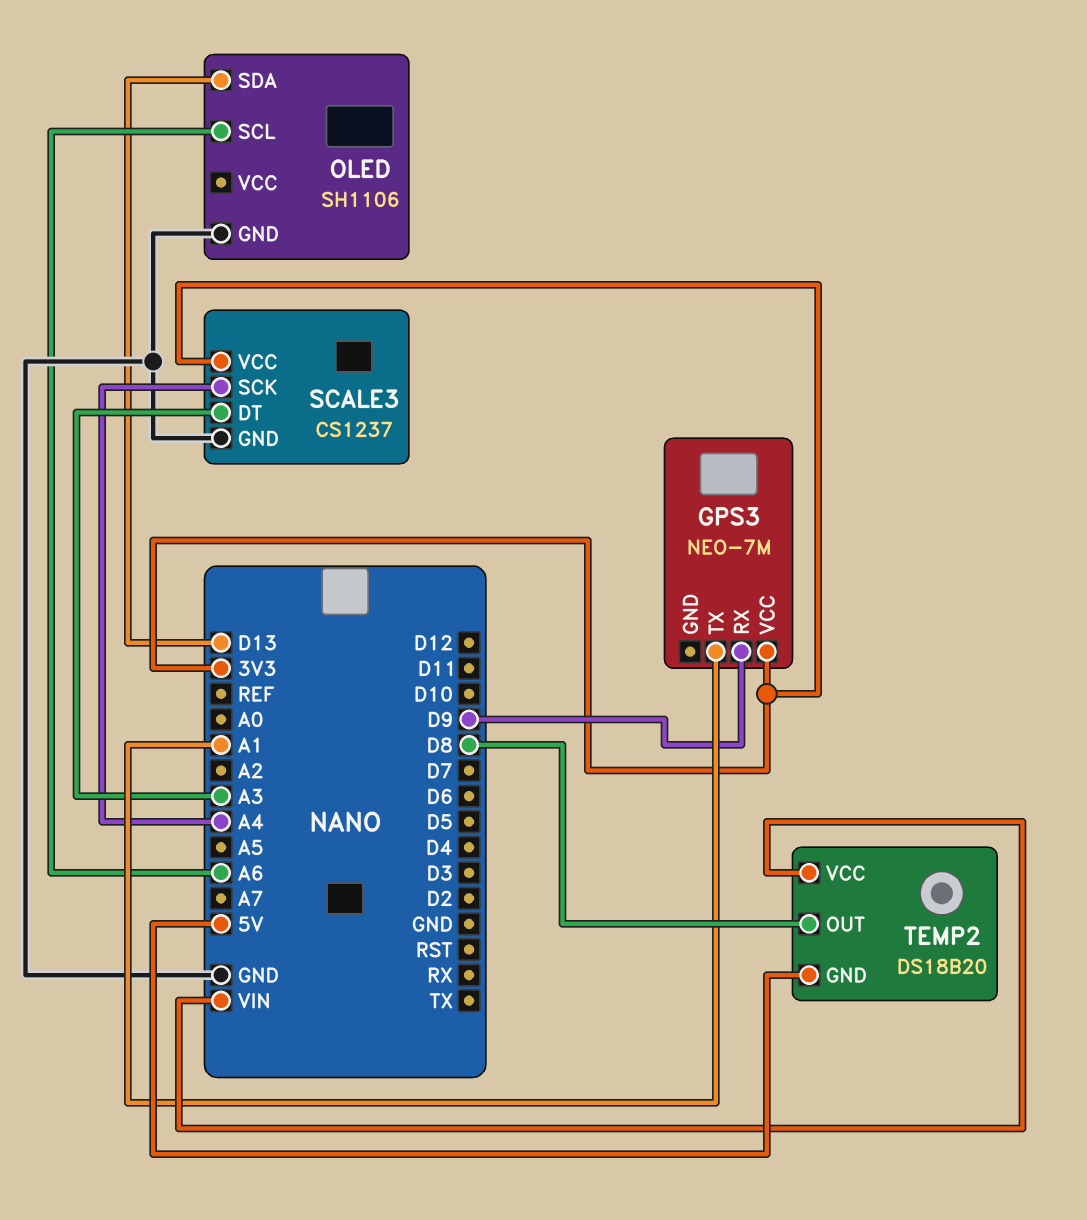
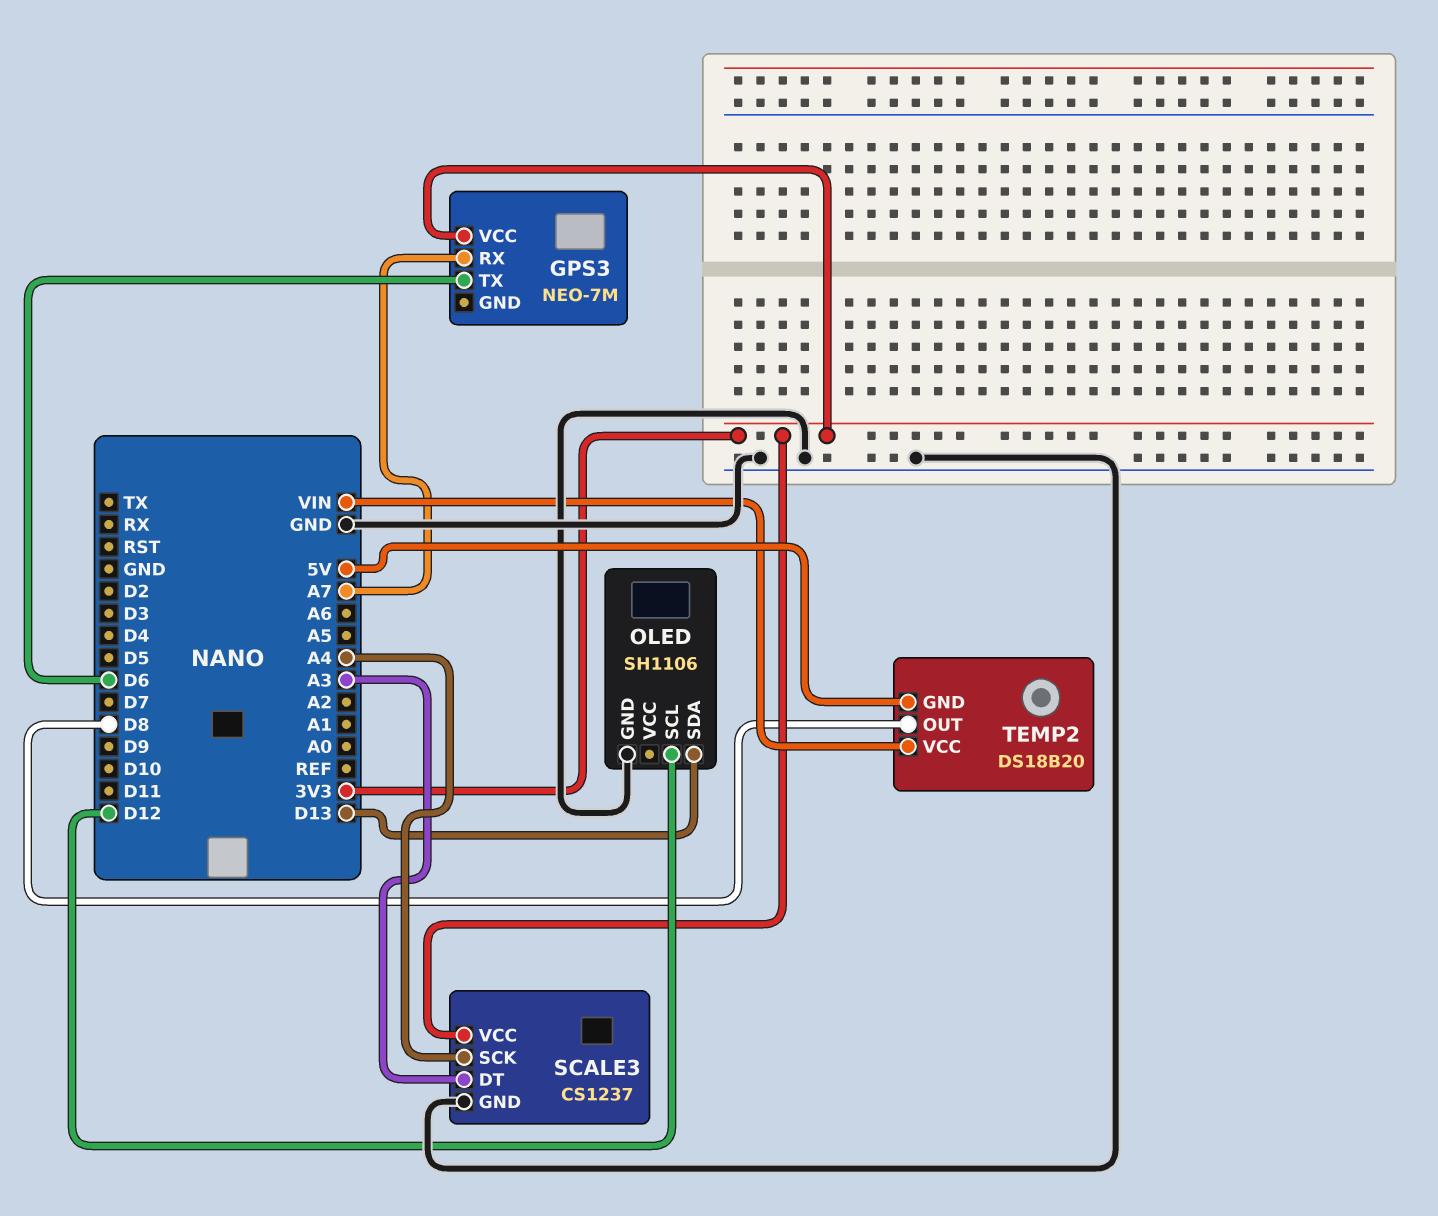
GPS3 pin RX: D9 -> A7
GPS3 pin TX: A1 -> D6
OLED pin SCL: A6 -> D12

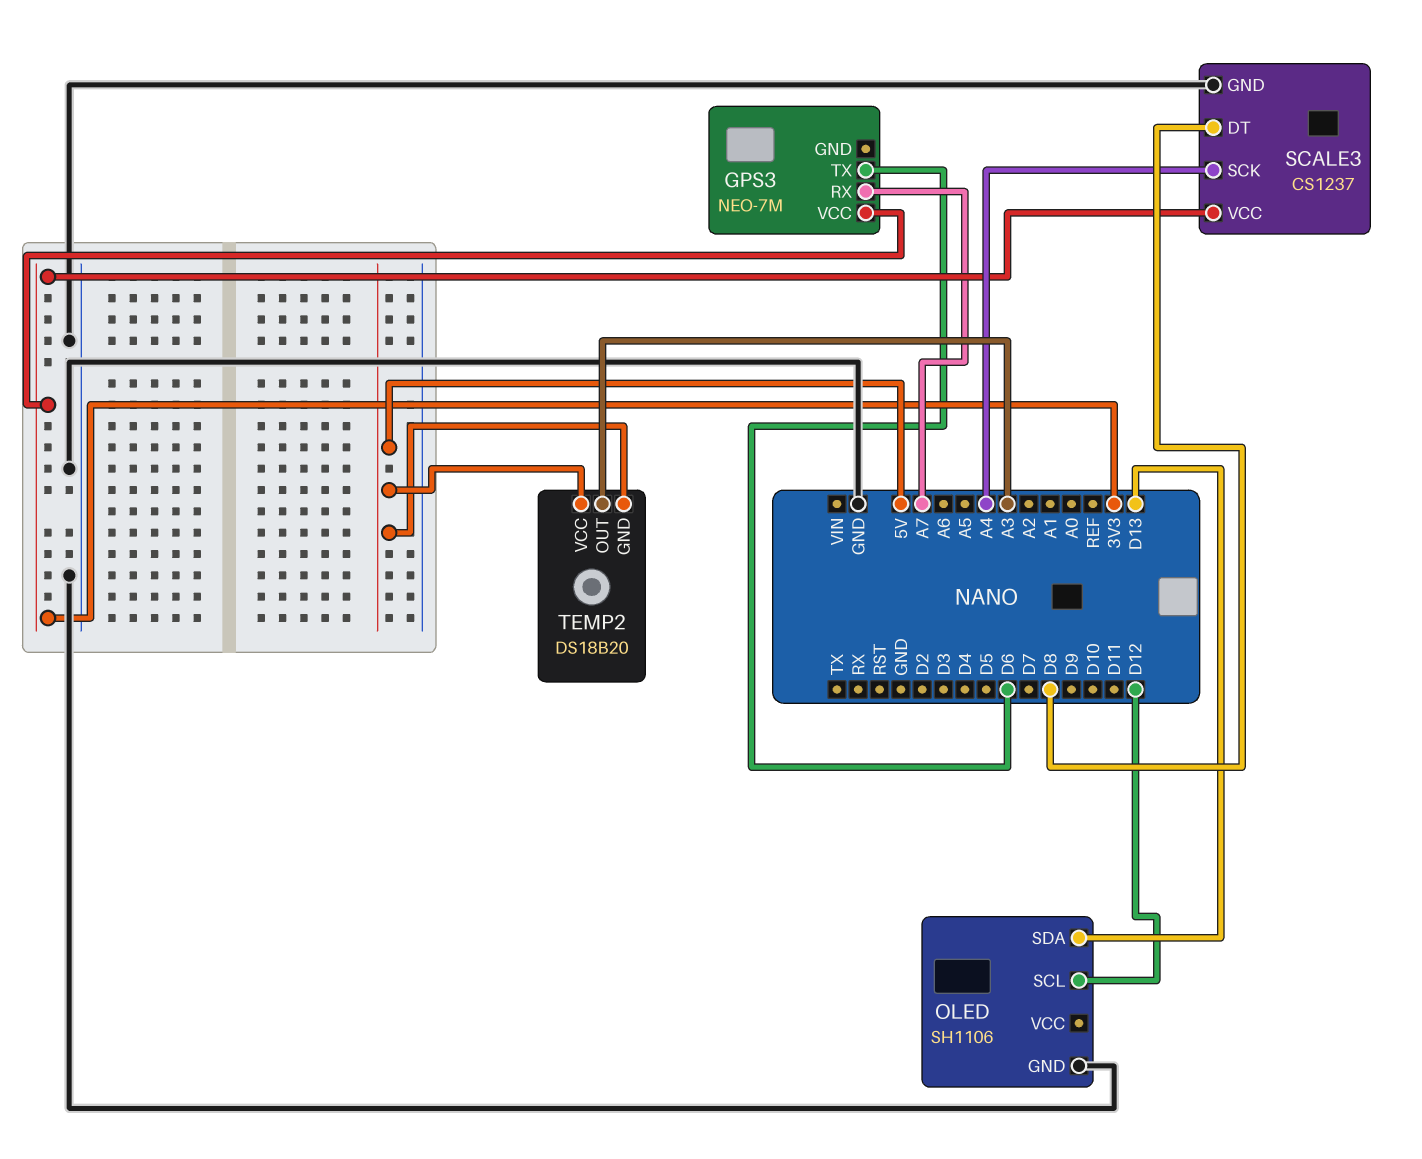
SCALE3 pin DT: A3 -> D8
TEMP2 pin OUT: D8 -> A3
TEMP2 pin VCC: VIN -> 5V

